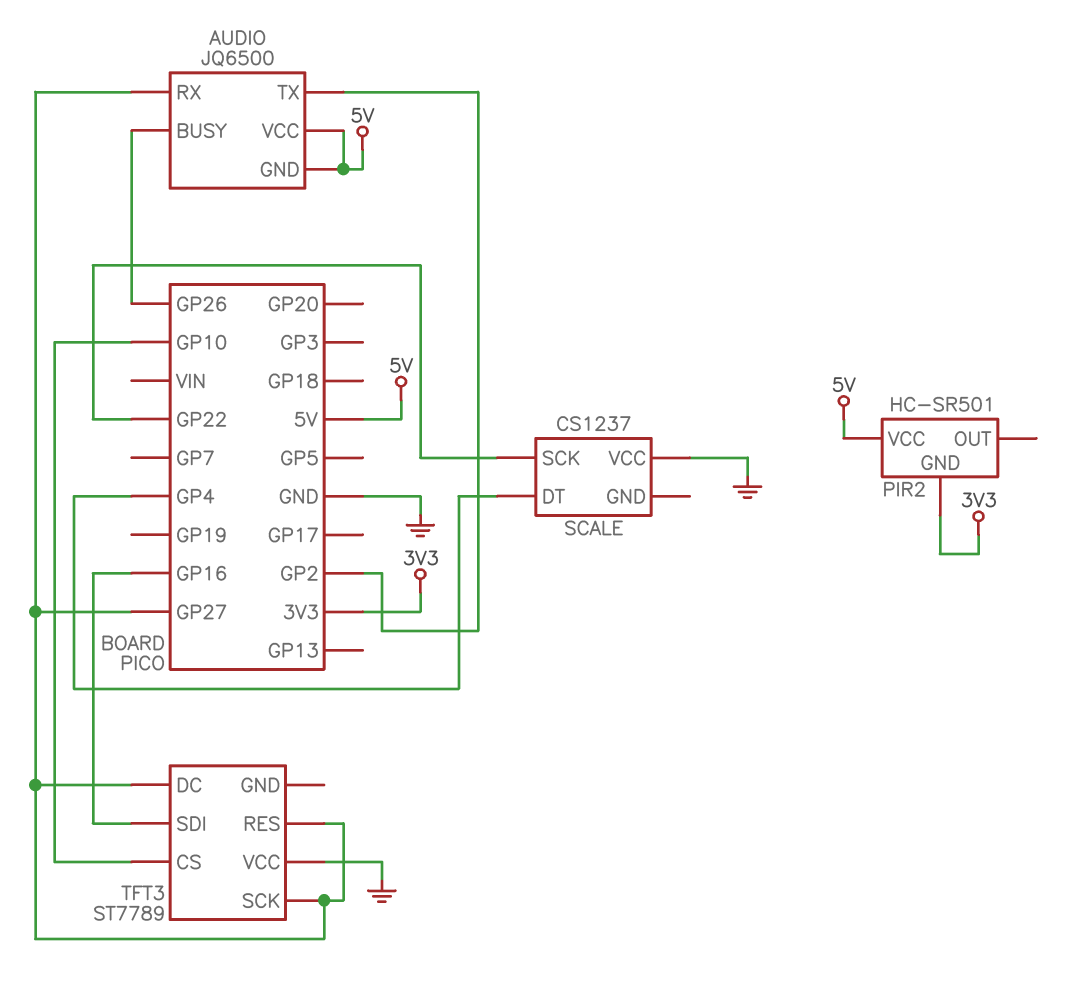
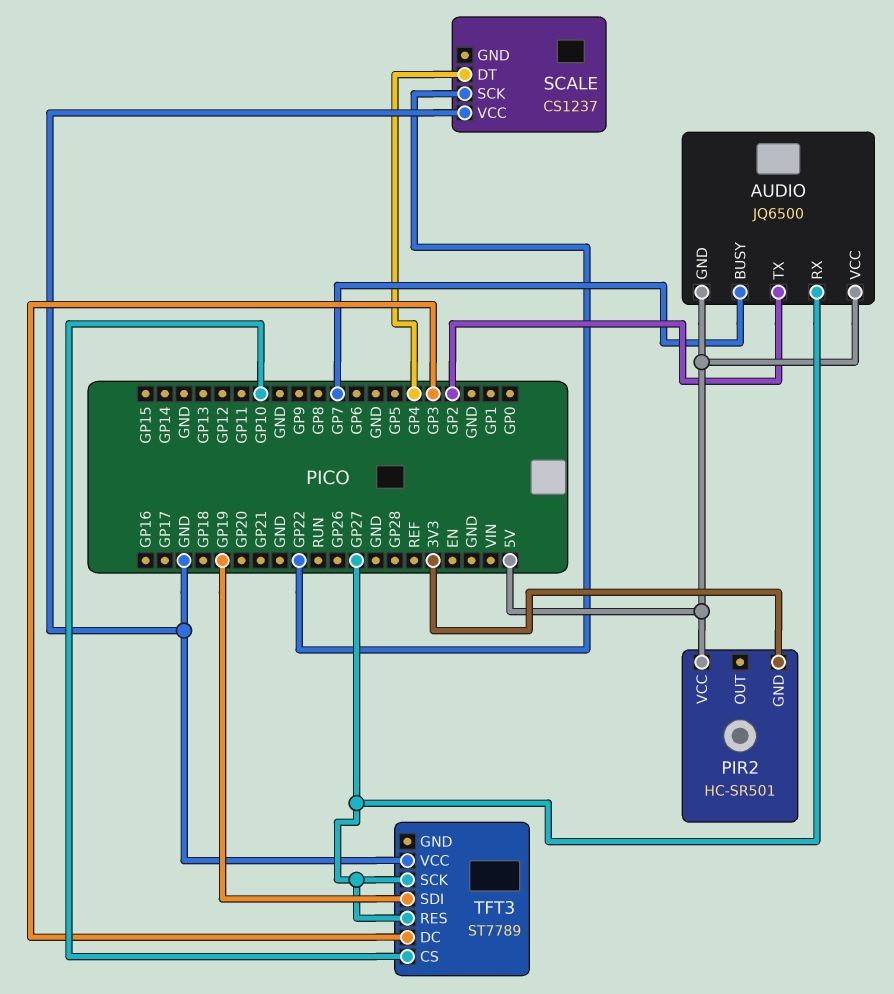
AUDIO pin BUSY: GP26 -> GP7
TFT3 pin DC: GP27 -> GP3
TFT3 pin SDI: GP16 -> GP19

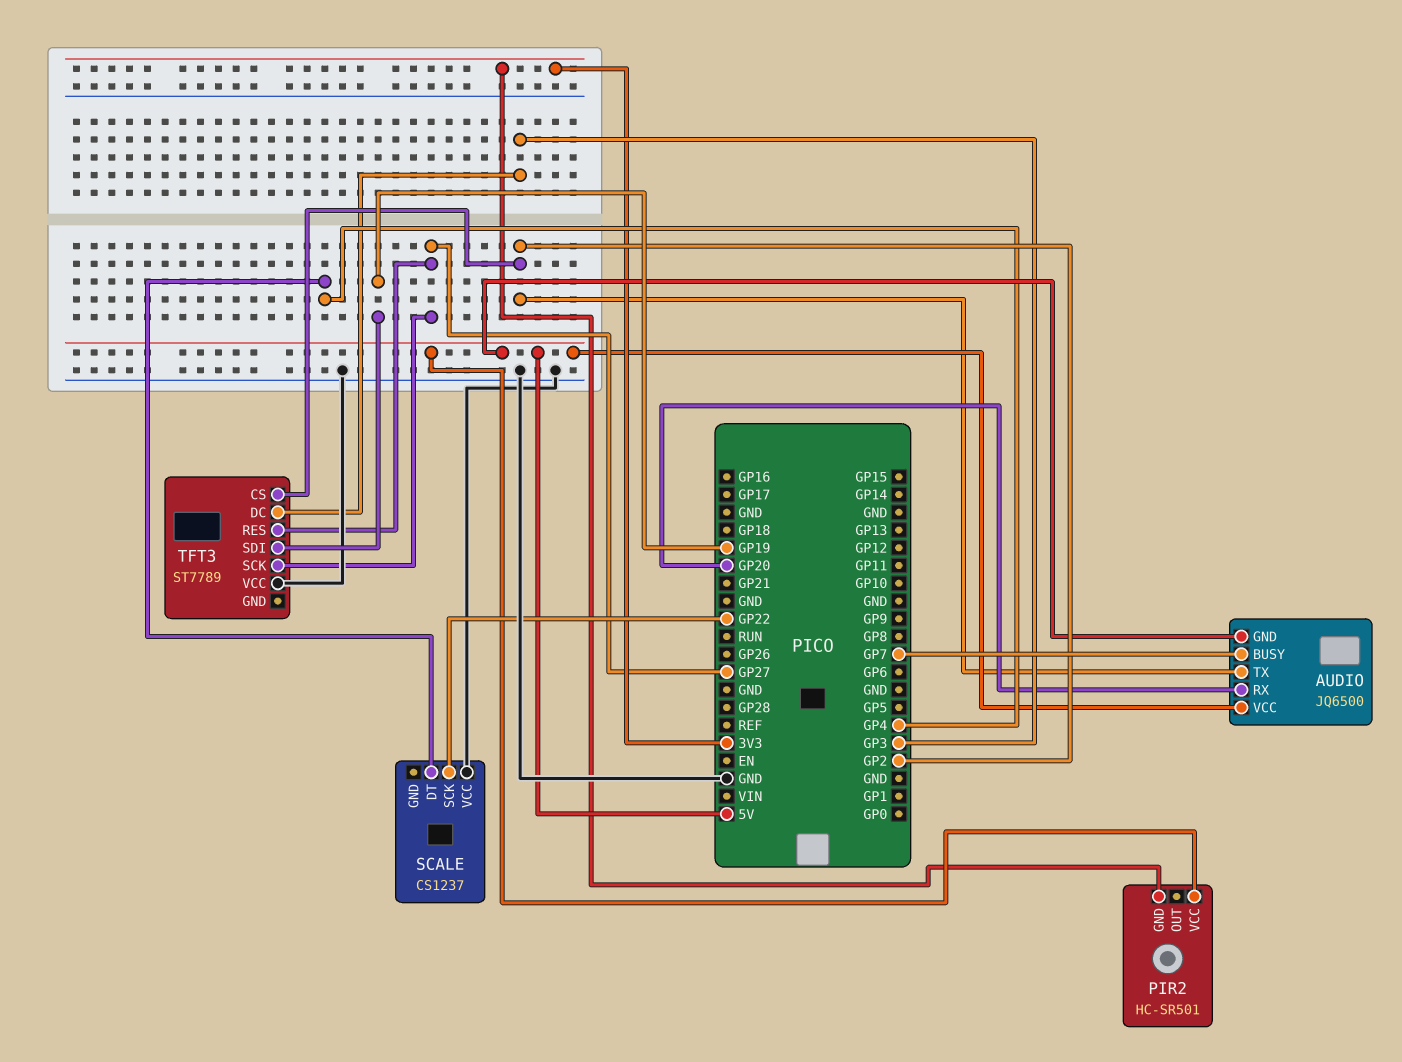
AUDIO pin RX: GP27 -> GP20
TFT3 pin CS: GP10 -> GP2

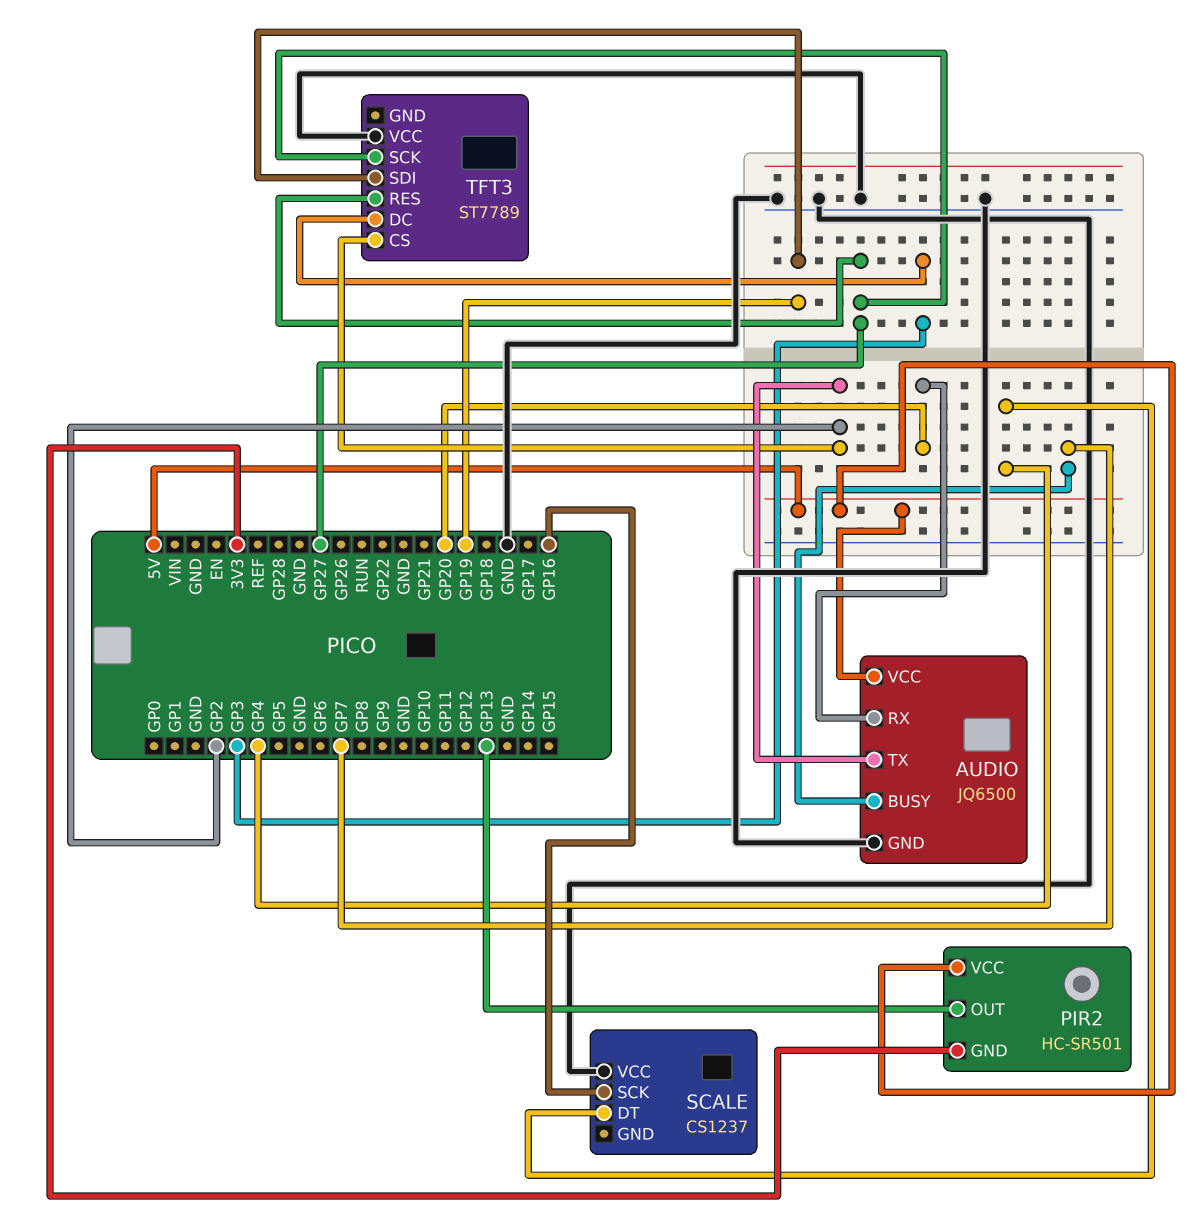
AUDIO pin GND: 5V -> GND
PIR2 pin OUT: none -> GP13
SCALE pin SCK: GP22 -> GP16

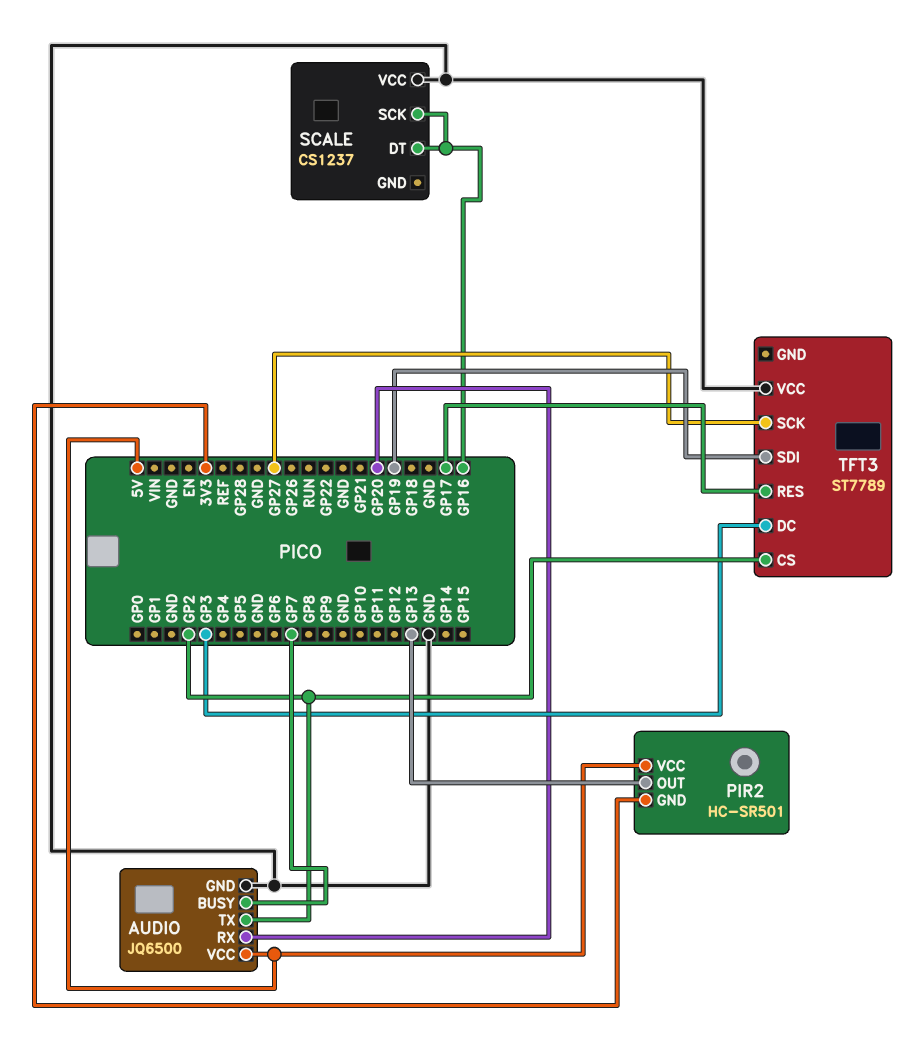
SCALE pin DT: GP4 -> GP16
TFT3 pin RES: GP27 -> GP17

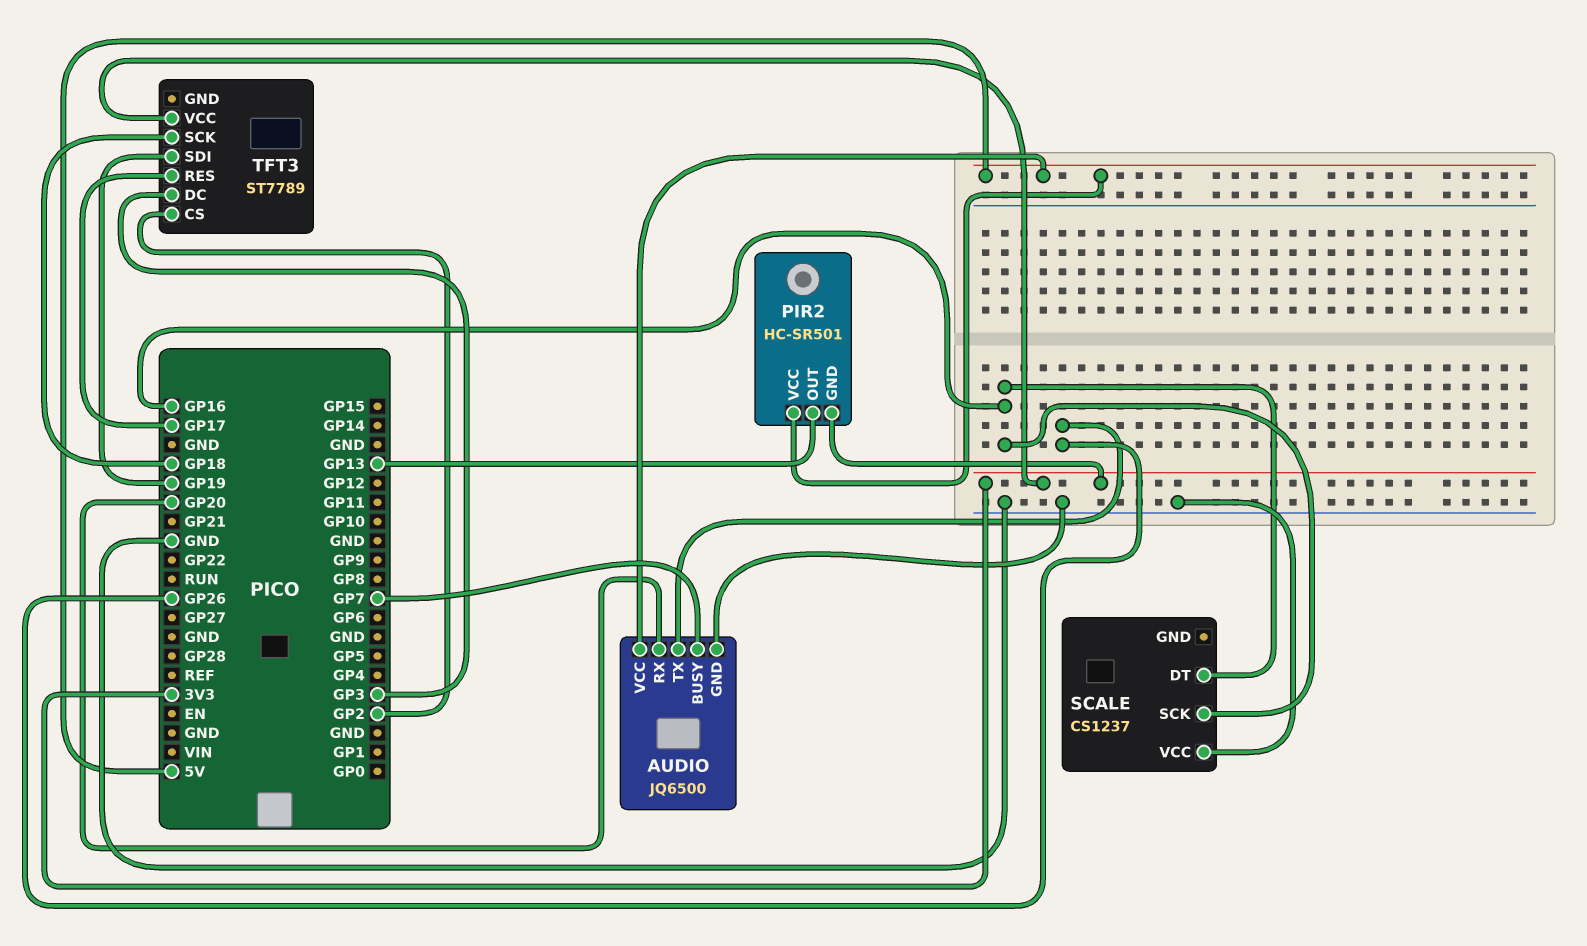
AUDIO pin TX: GP2 -> GP26
TFT3 pin SCK: GP27 -> GP18
TFT3 pin VCC: GND -> 3V3

